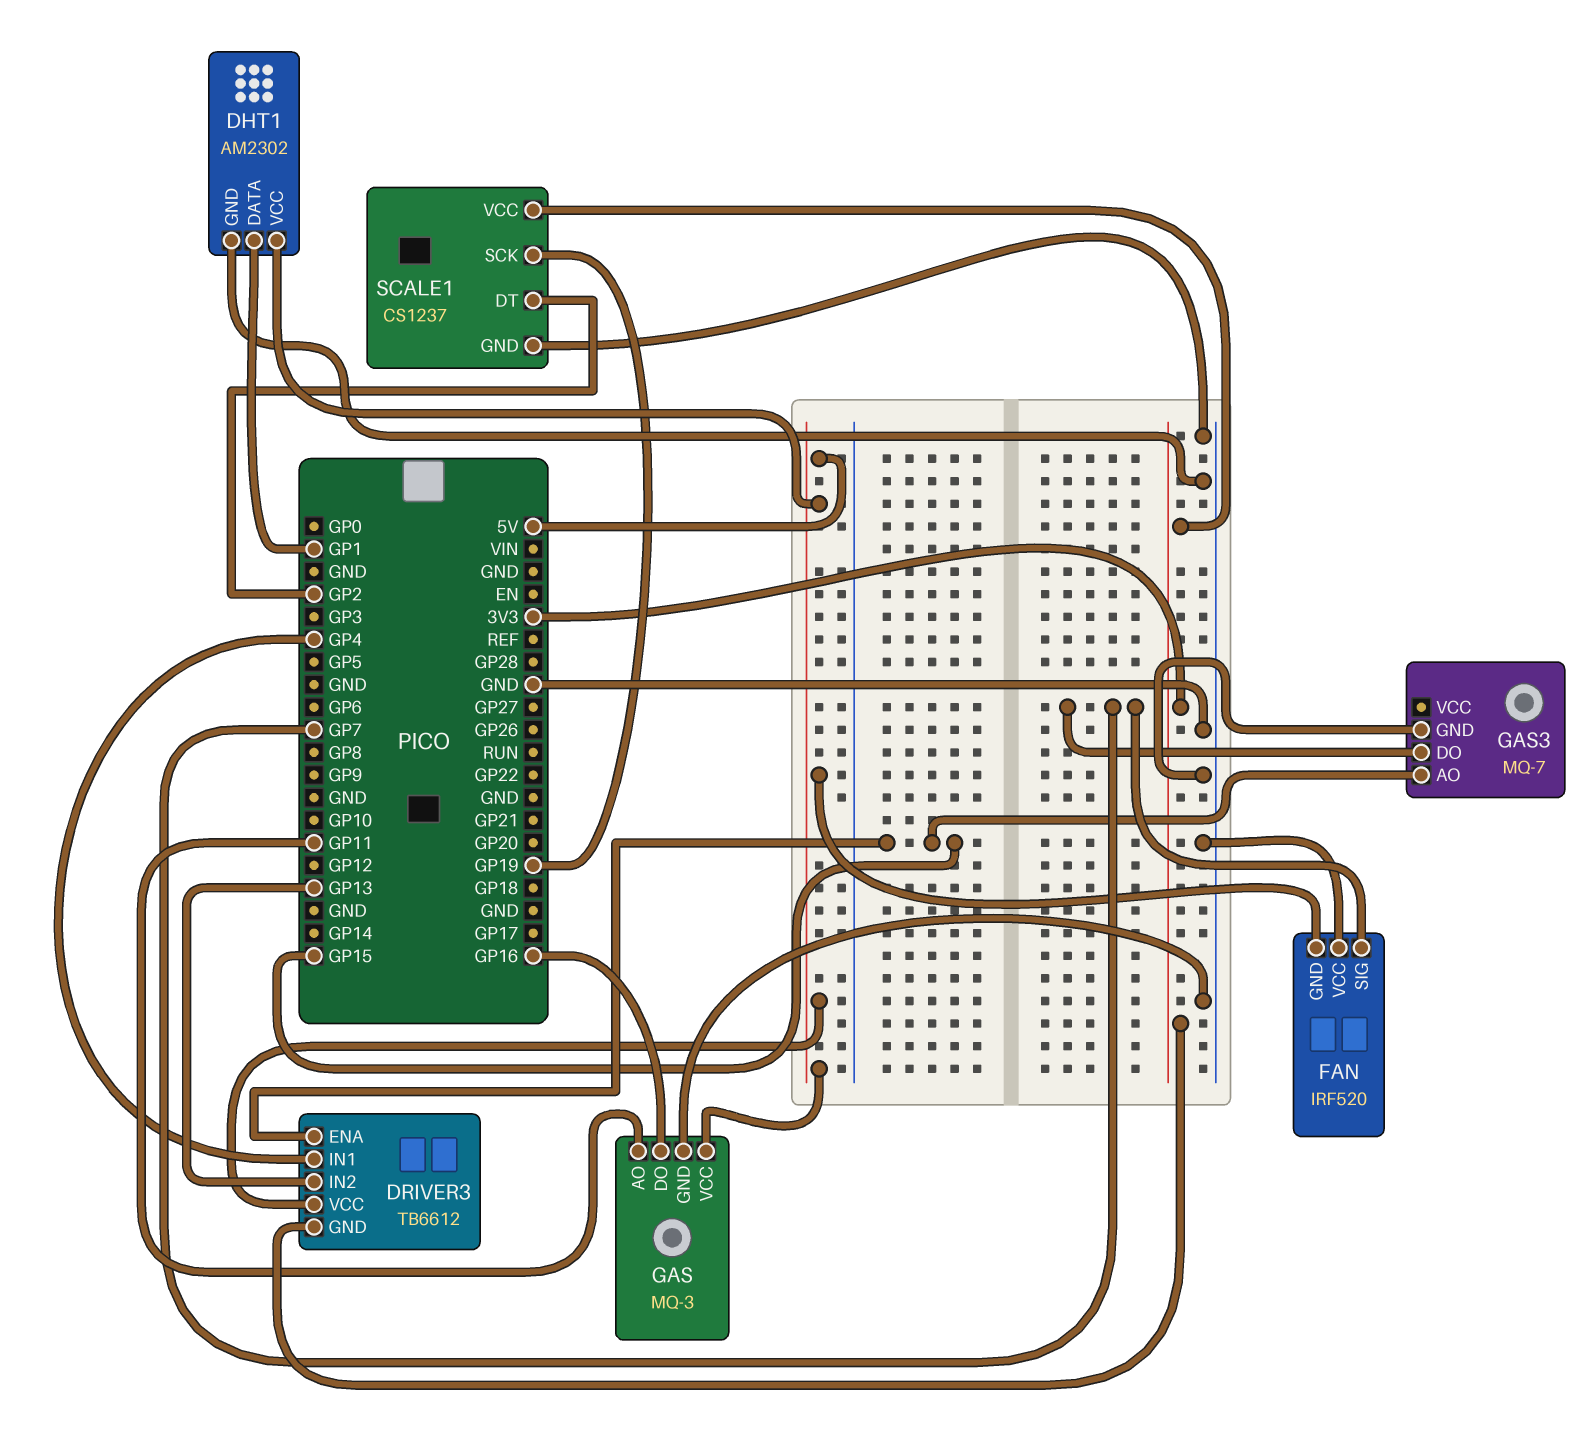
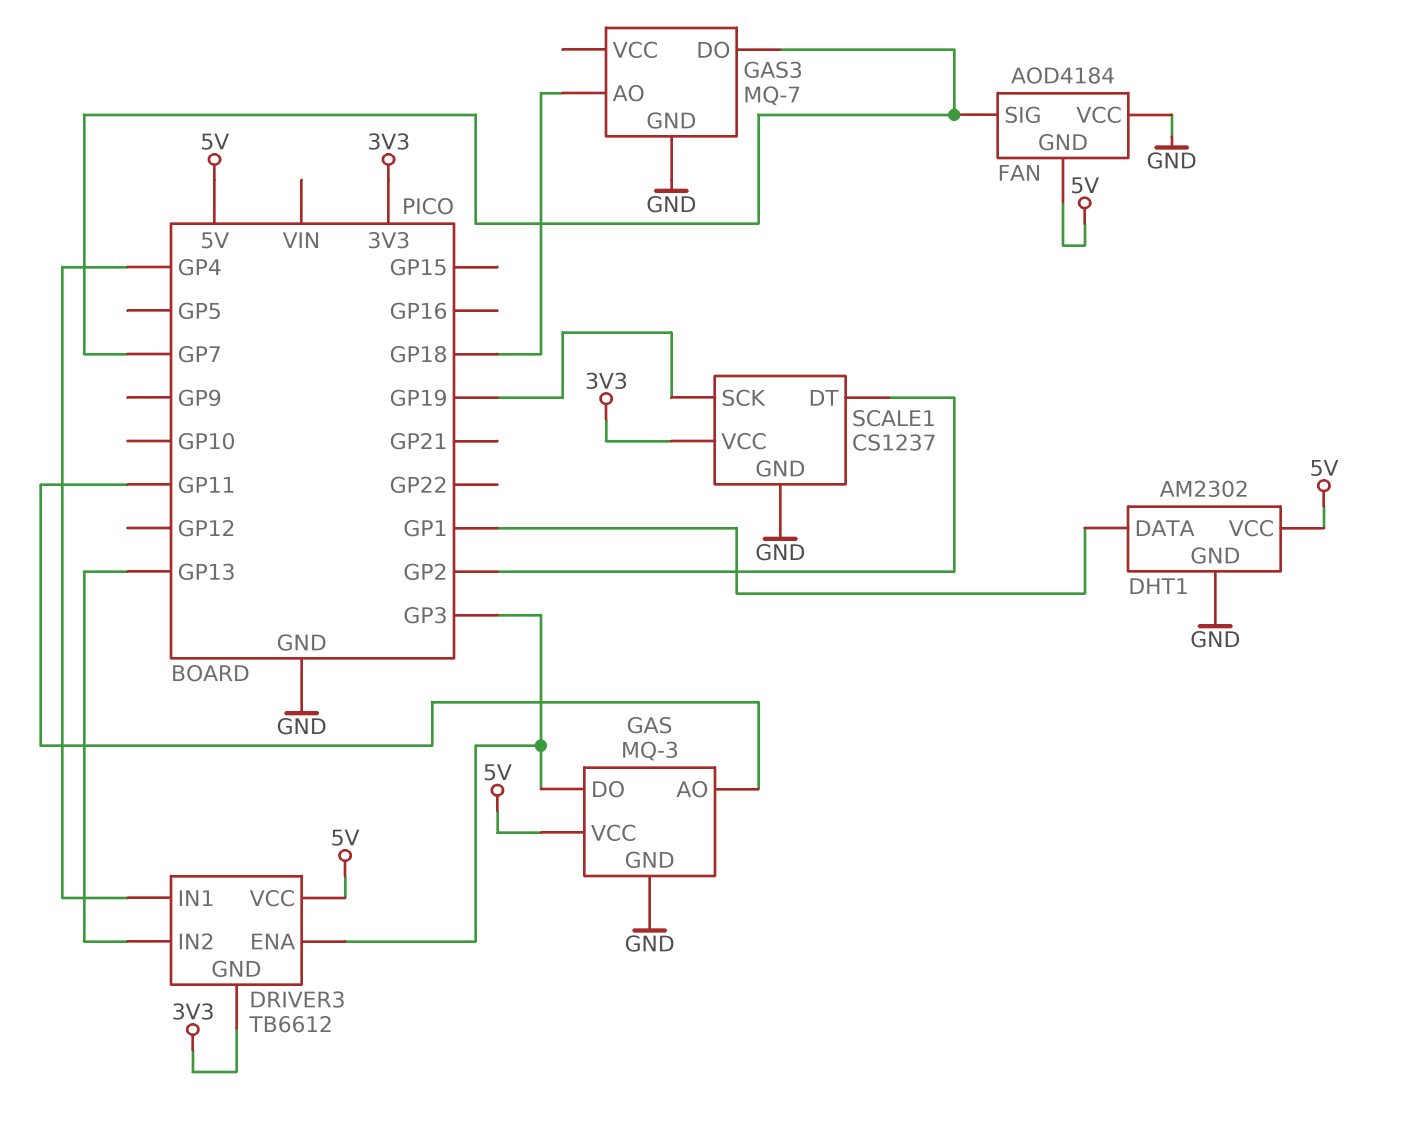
DRIVER3 pin ENA: GP15 -> GP3
FAN: IRF520 -> AOD4184
GAS pin DO: GP16 -> GP3
GAS3 pin AO: GP15 -> GP18

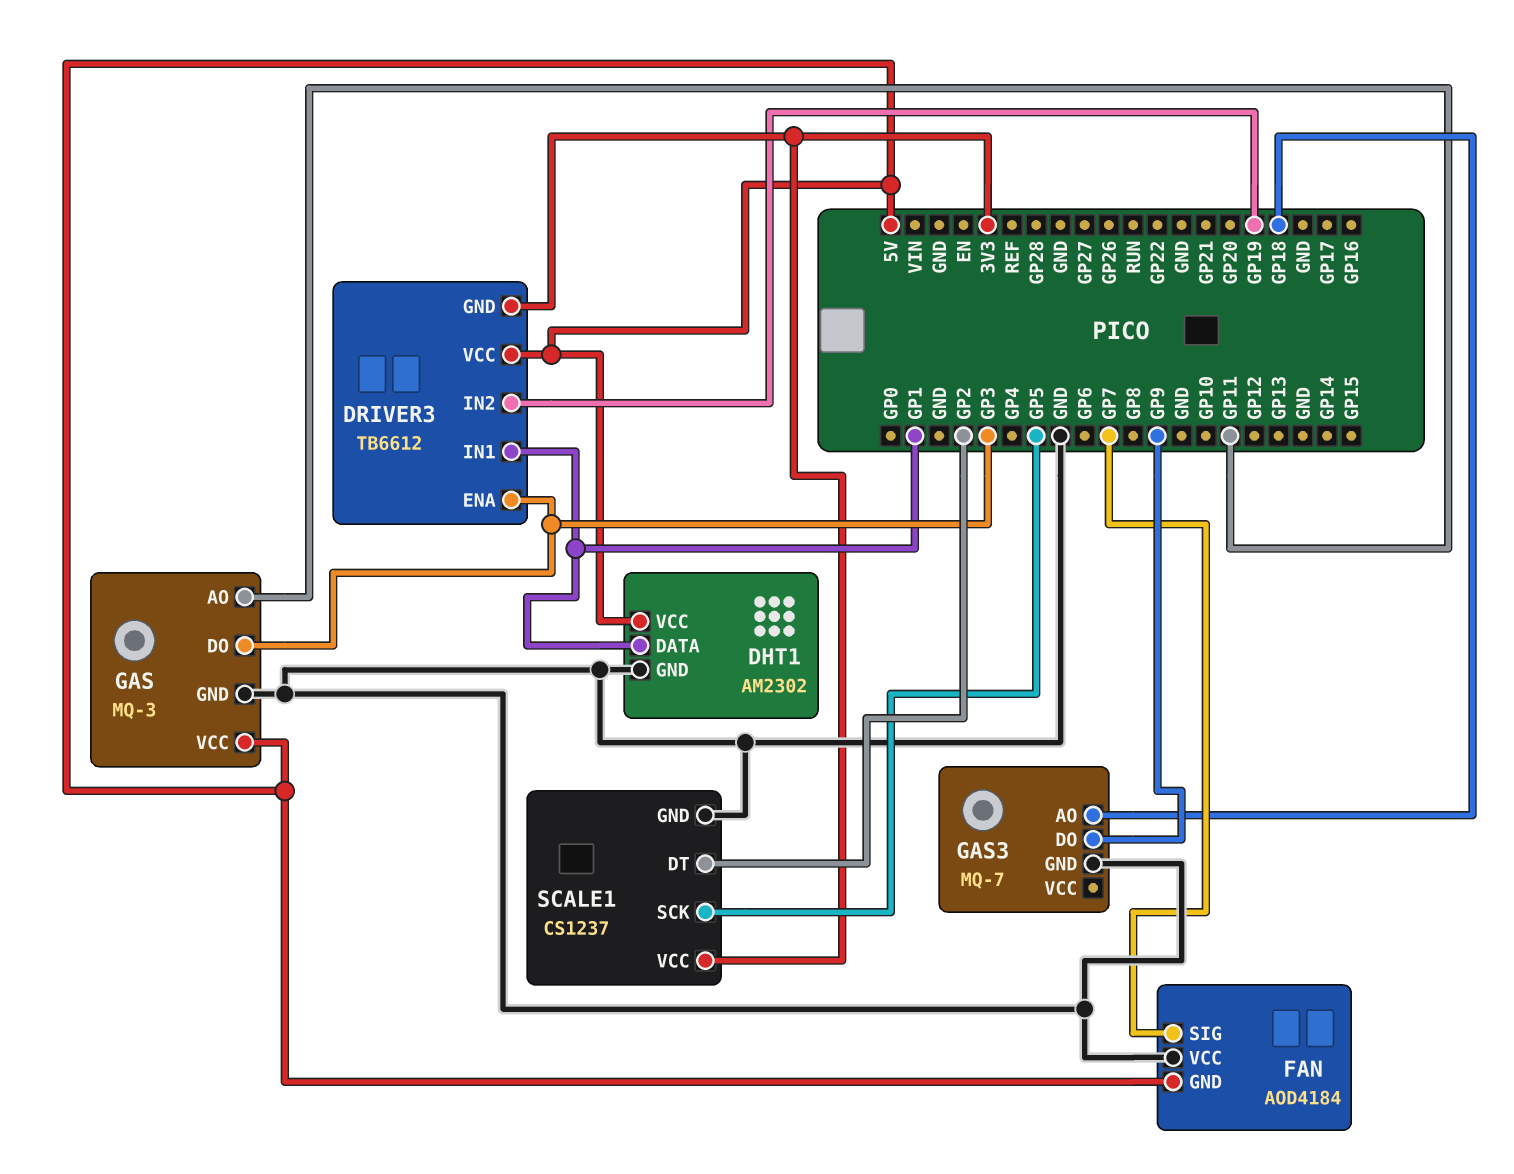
DRIVER3 pin IN1: GP4 -> GP1
DRIVER3 pin IN2: GP13 -> GP19
GAS3 pin DO: GP7 -> GP9
SCALE1 pin SCK: GP19 -> GP5

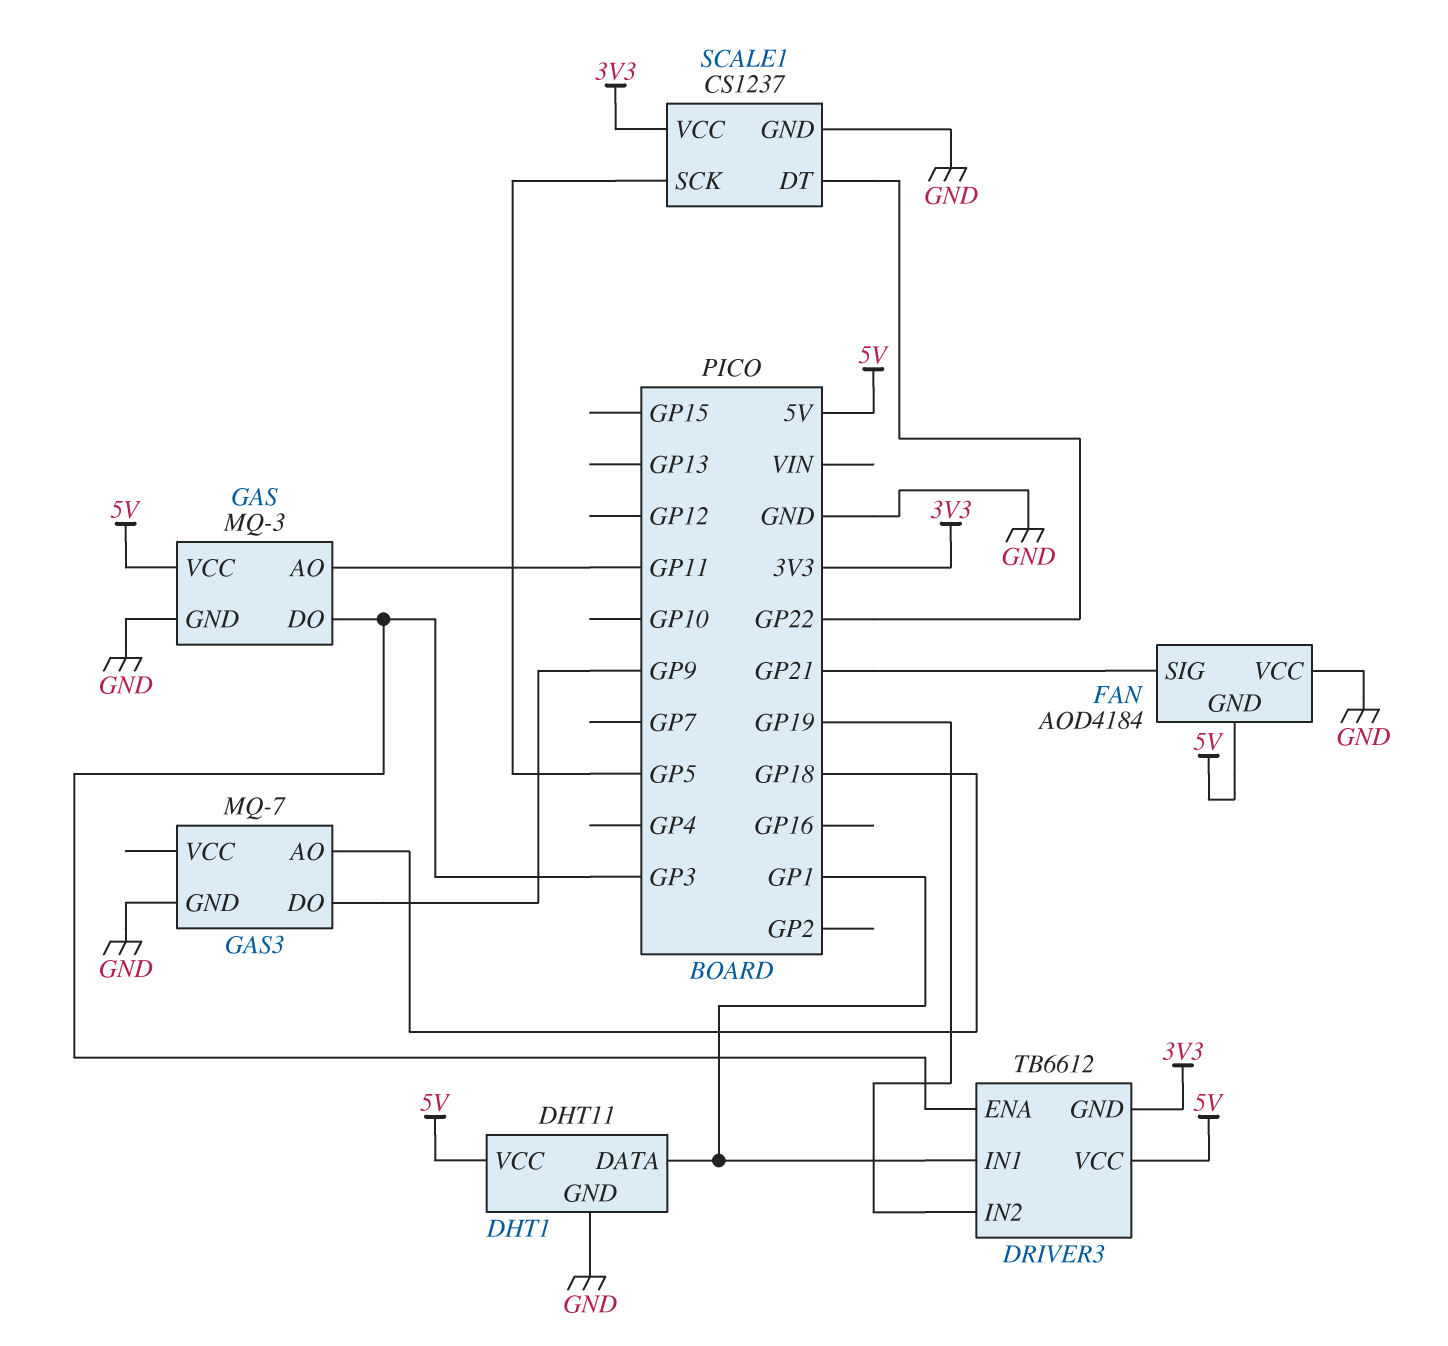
DHT1: AM2302 -> DHT11
FAN pin SIG: GP7 -> GP21
SCALE1 pin DT: GP2 -> GP22

